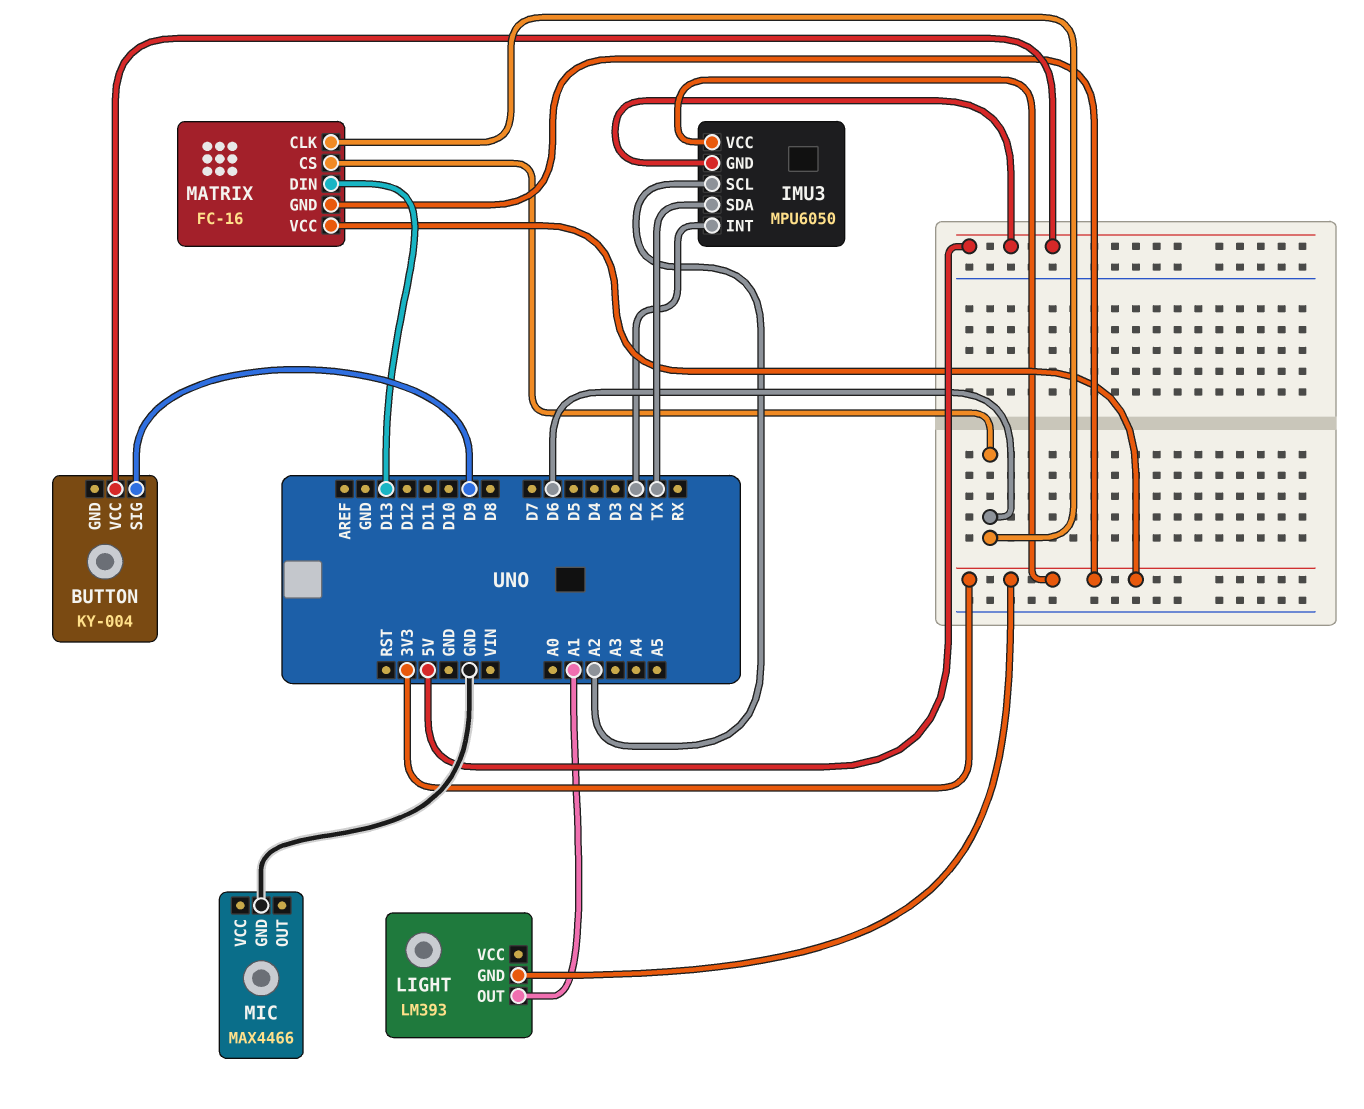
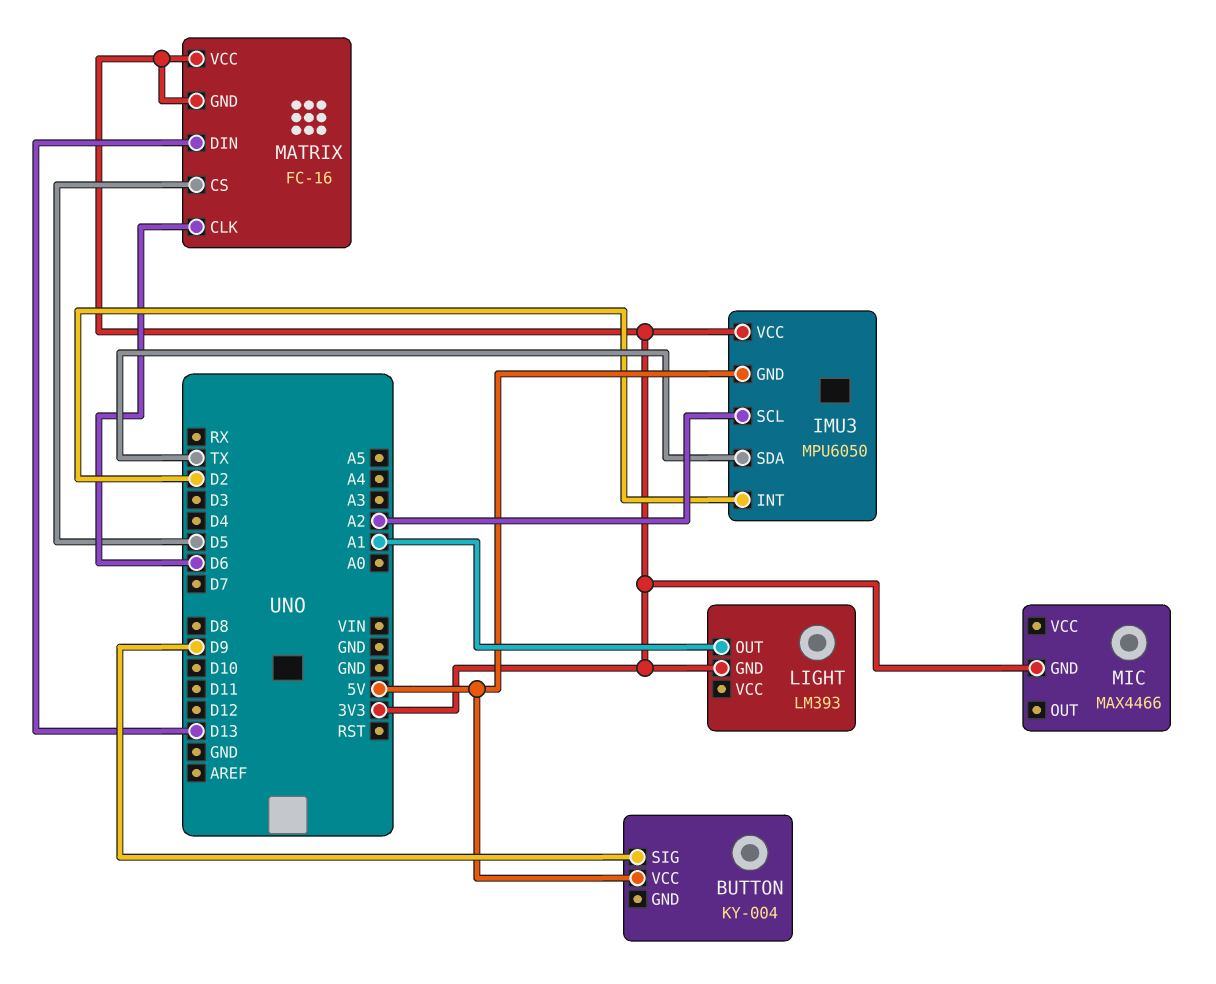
MATRIX pin CS: D6 -> D5
MIC pin GND: GND -> 3V3

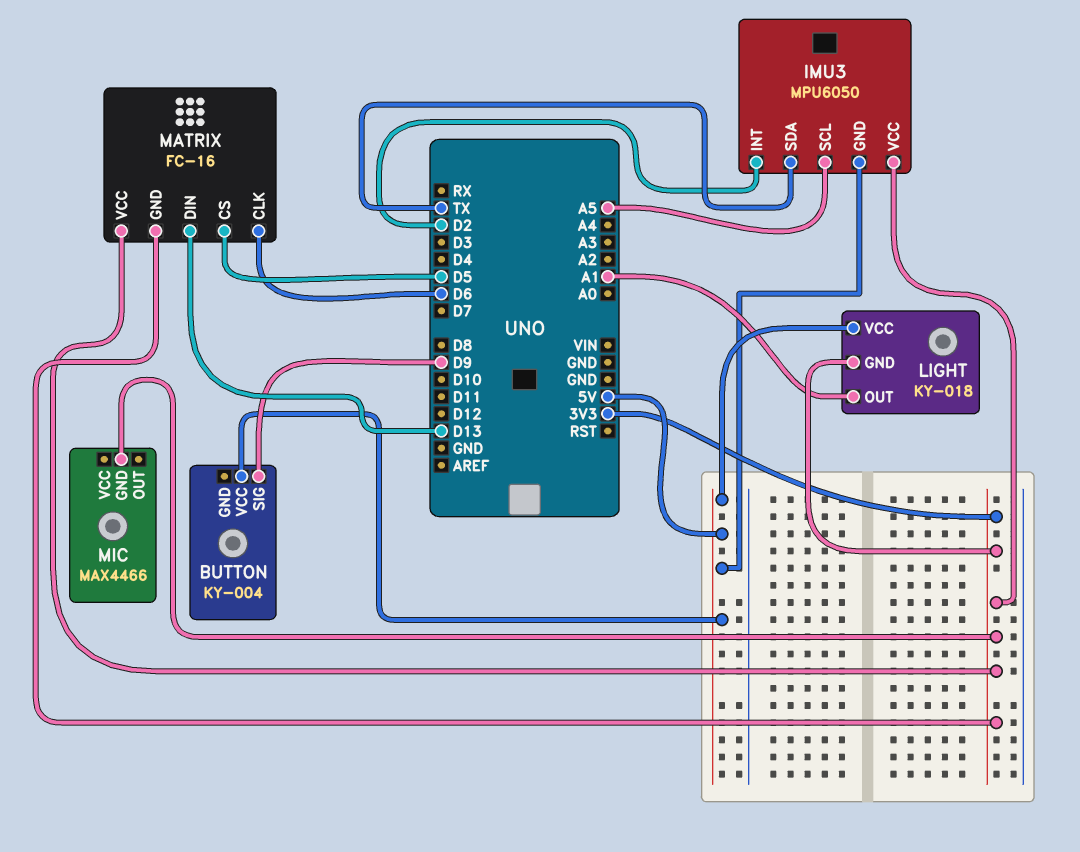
IMU3 pin SCL: A2 -> A5
LIGHT: LM393 -> KY-018
LIGHT pin VCC: none -> 5V

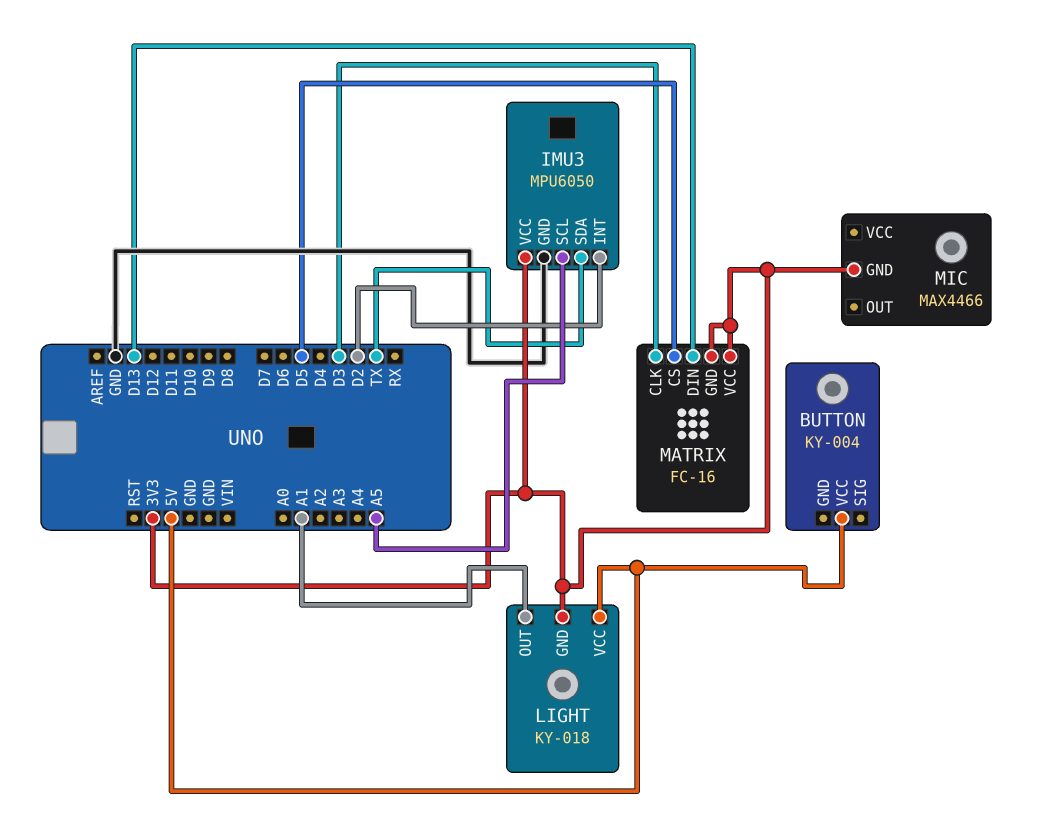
BUTTON pin SIG: D9 -> none
IMU3 pin GND: 5V -> GND
MATRIX pin CLK: D6 -> D3

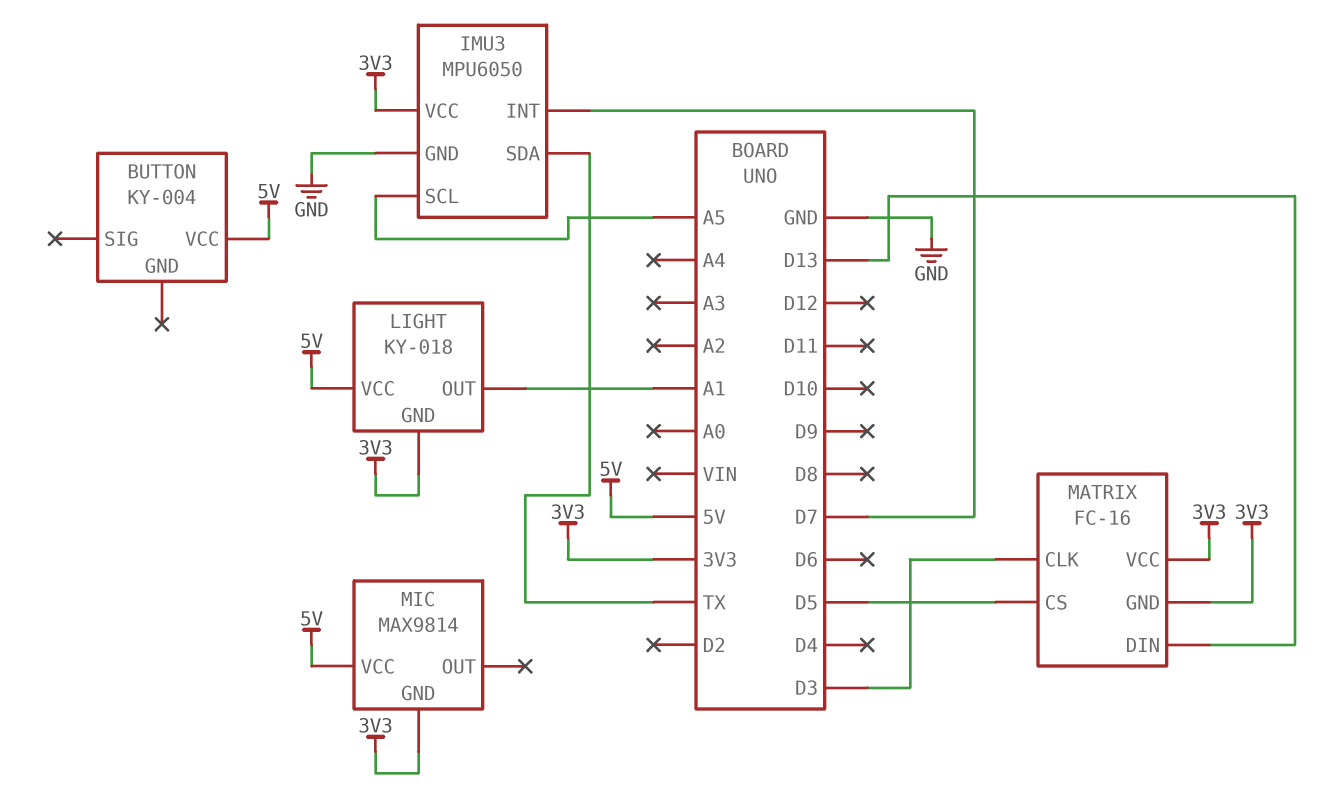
IMU3 pin INT: D2 -> D7
MIC: MAX4466 -> MAX9814
MIC pin VCC: none -> 5V

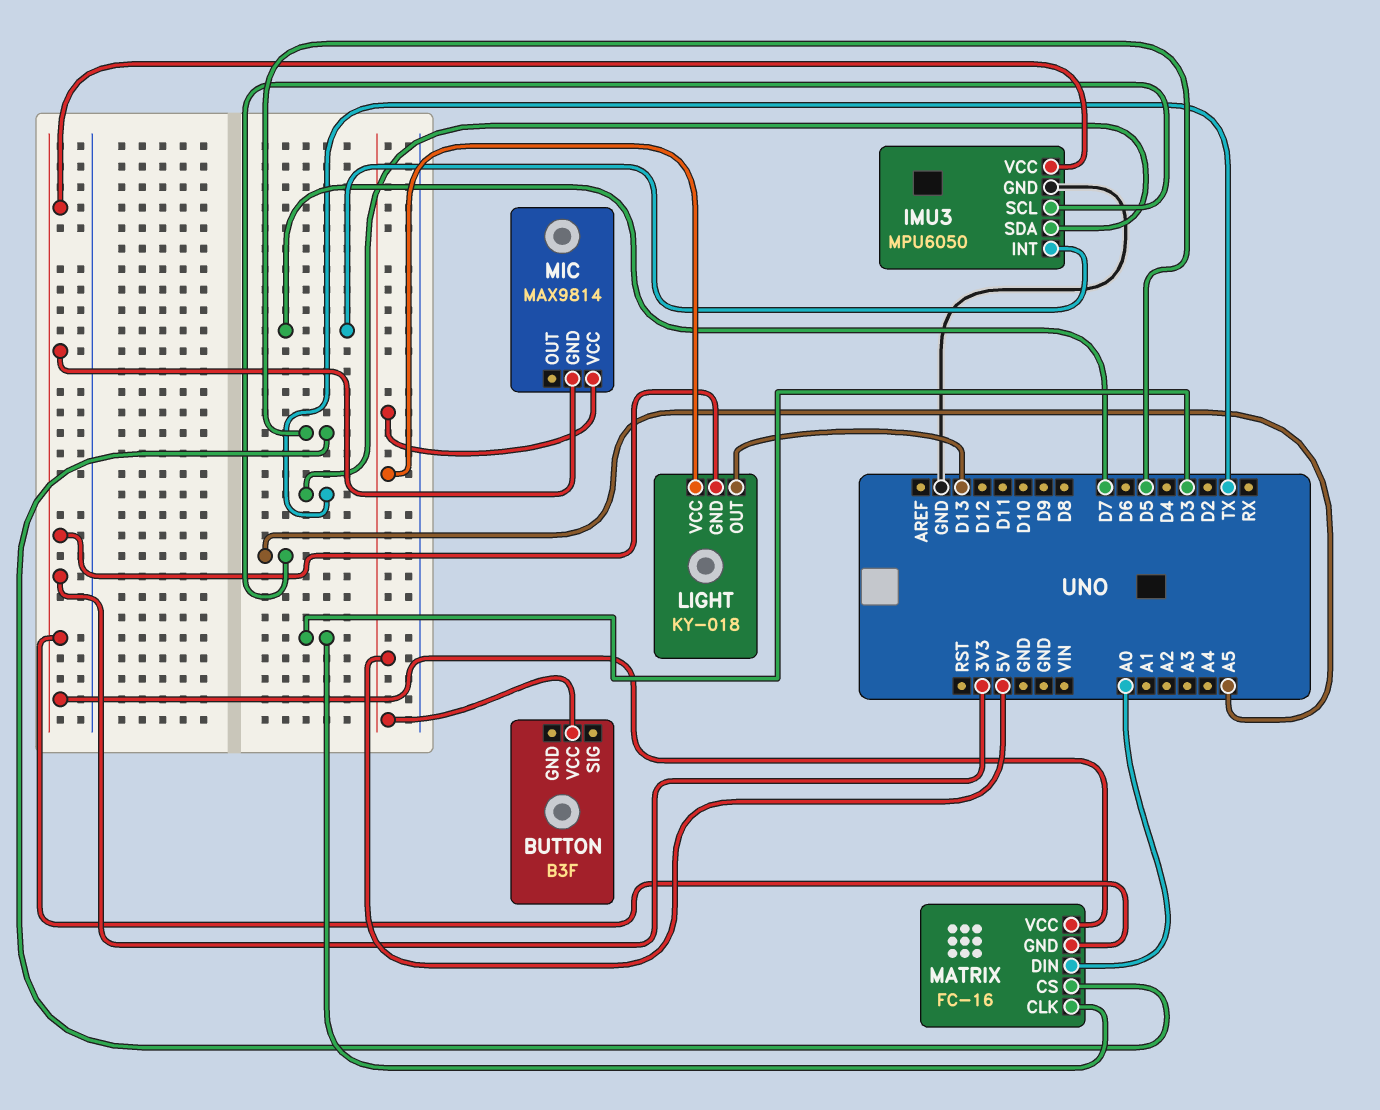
BUTTON: KY-004 -> B3F
LIGHT pin OUT: A1 -> D13
MATRIX pin DIN: D13 -> A0

